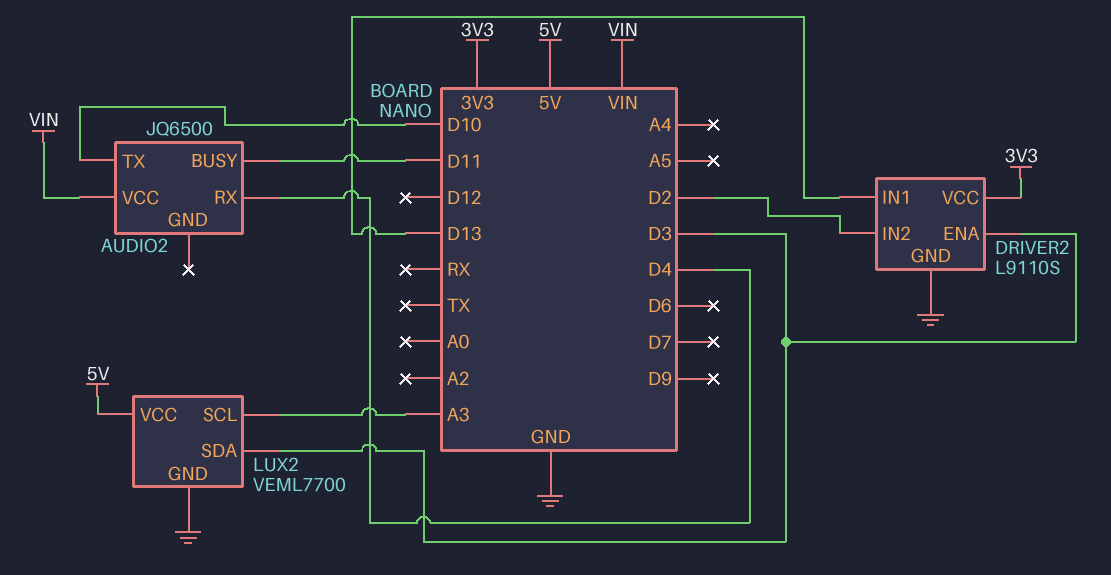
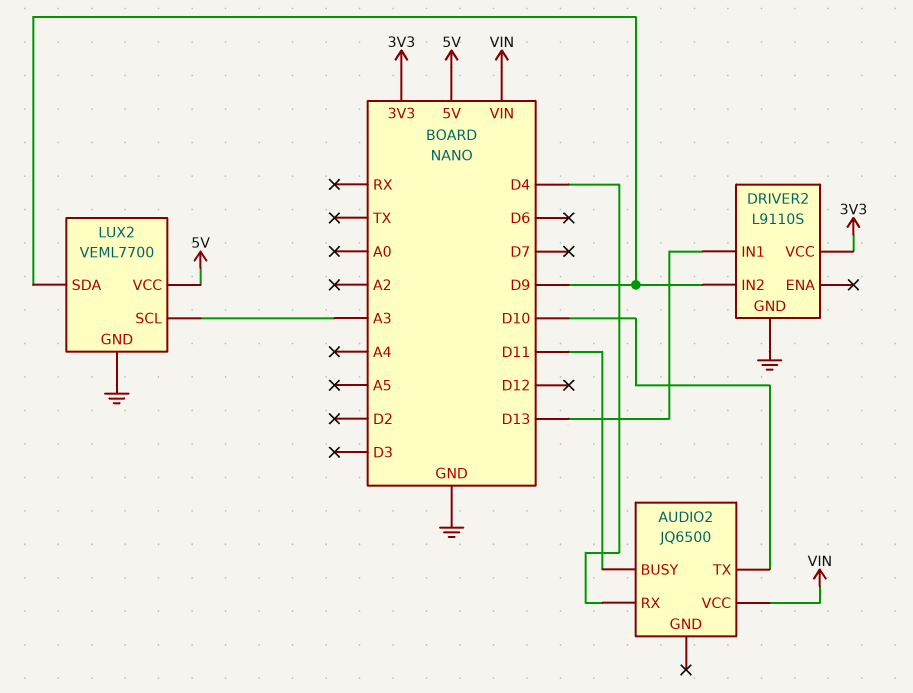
DRIVER2 pin ENA: D3 -> none
DRIVER2 pin IN2: D2 -> D9
LUX2 pin SDA: D3 -> D9

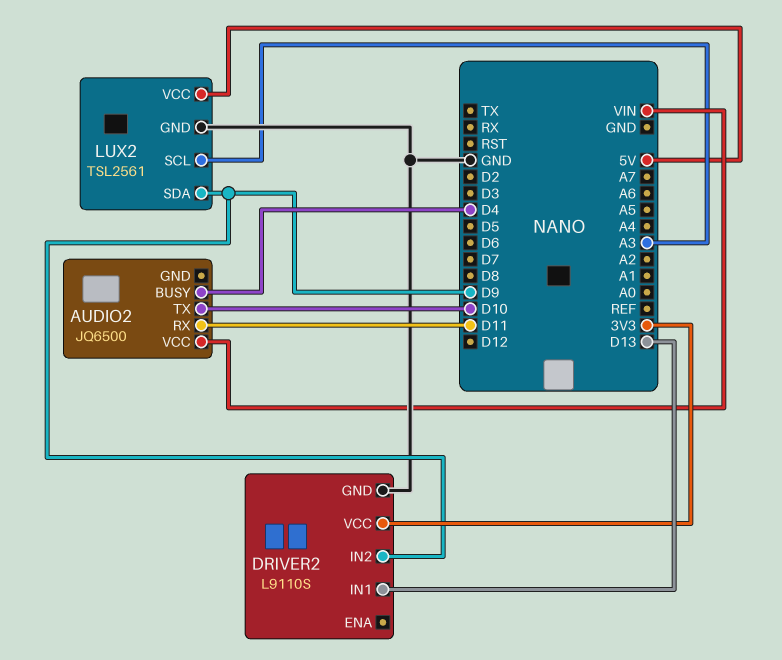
AUDIO2 pin BUSY: D11 -> D4
AUDIO2 pin RX: D4 -> D11
LUX2: VEML7700 -> TSL2561

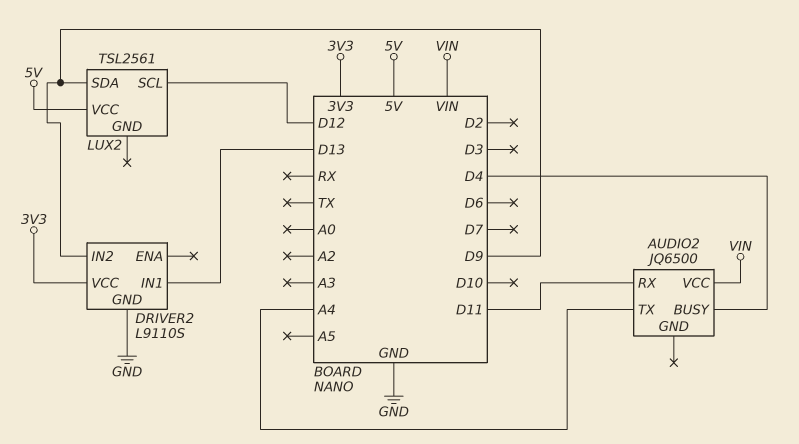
AUDIO2 pin TX: D10 -> A4
LUX2 pin GND: GND -> none
LUX2 pin SCL: A3 -> D12

